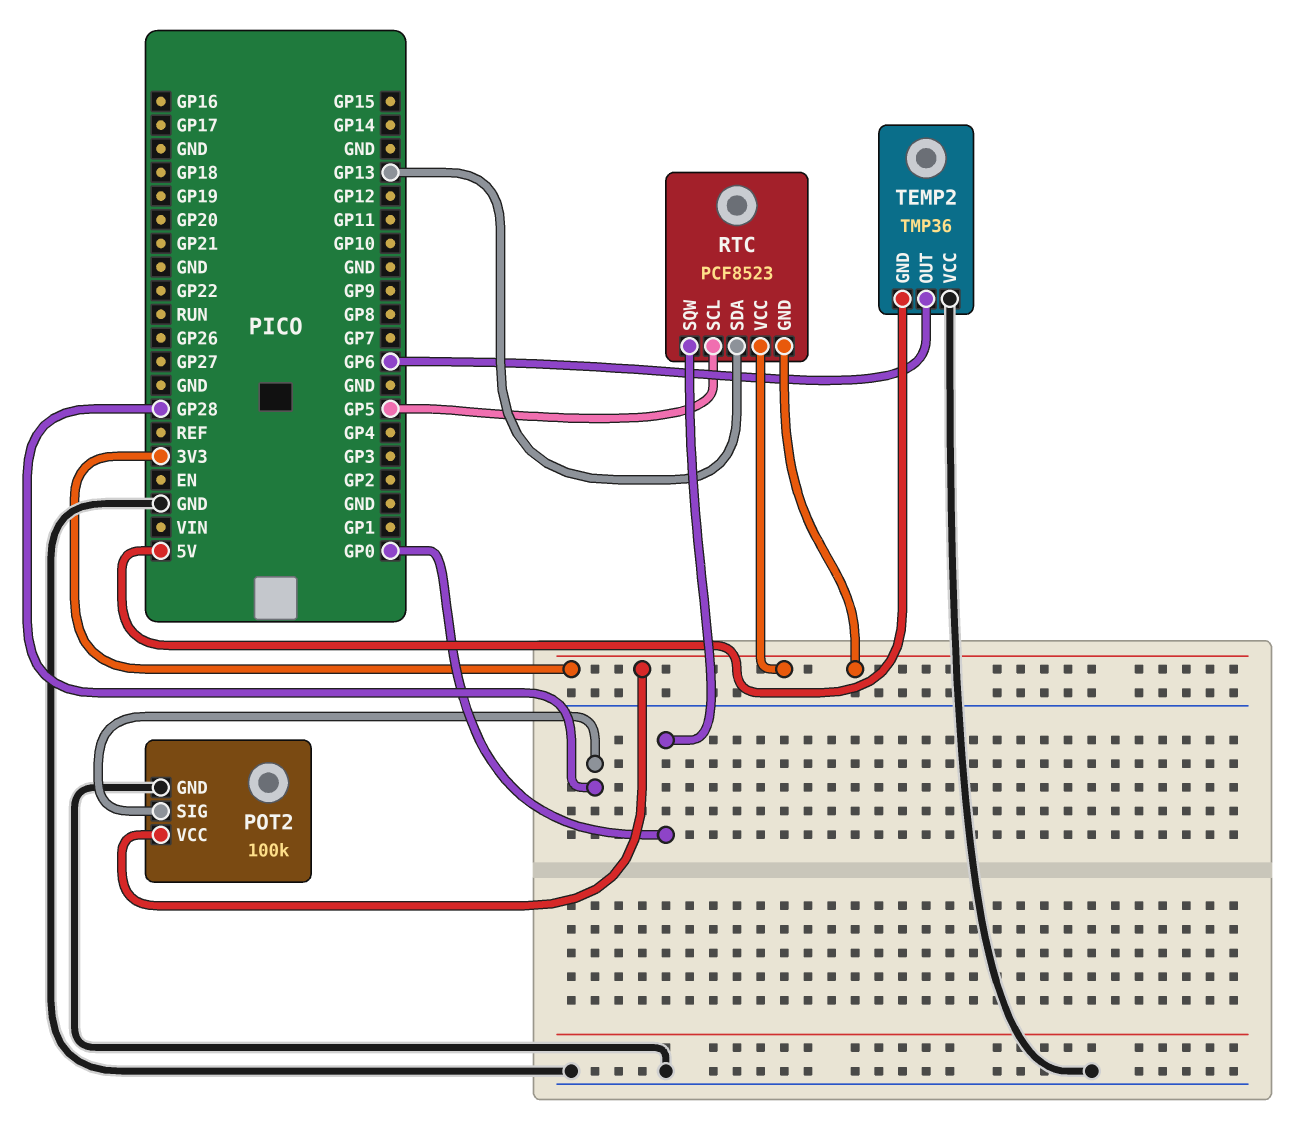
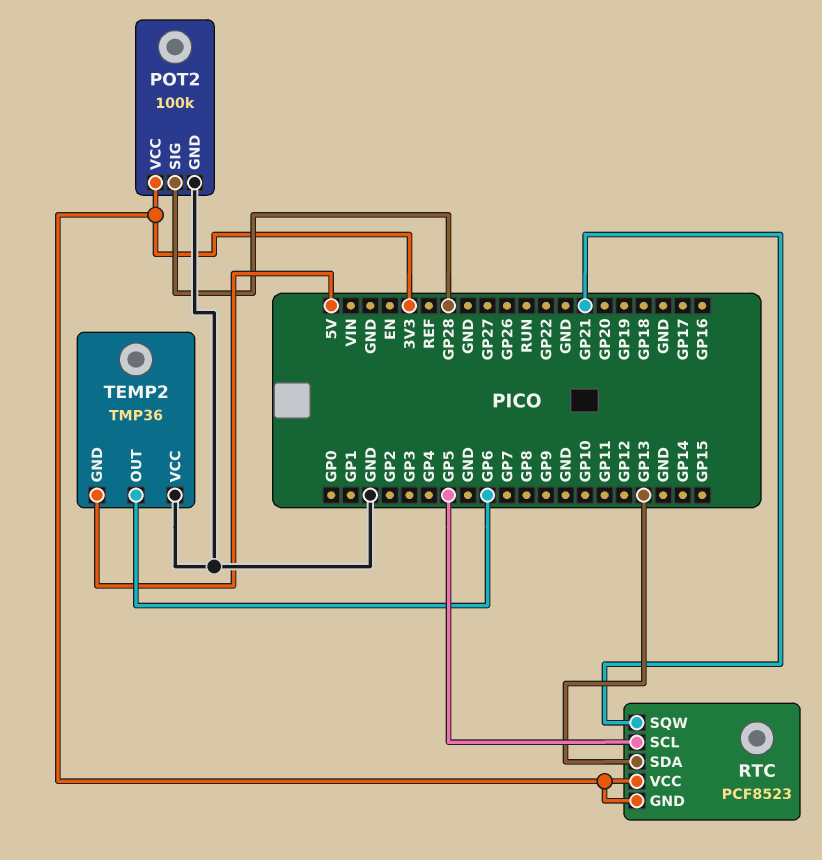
RTC pin SQW: GP0 -> GP21

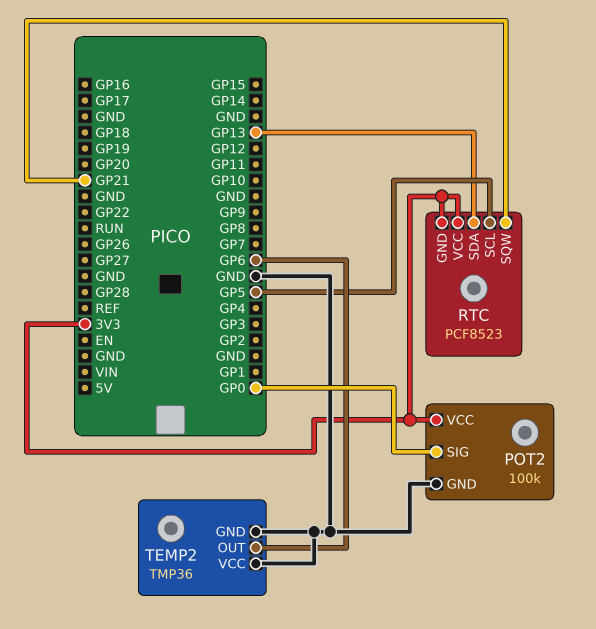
POT2 pin SIG: GP28 -> GP0
TEMP2 pin GND: 5V -> GND

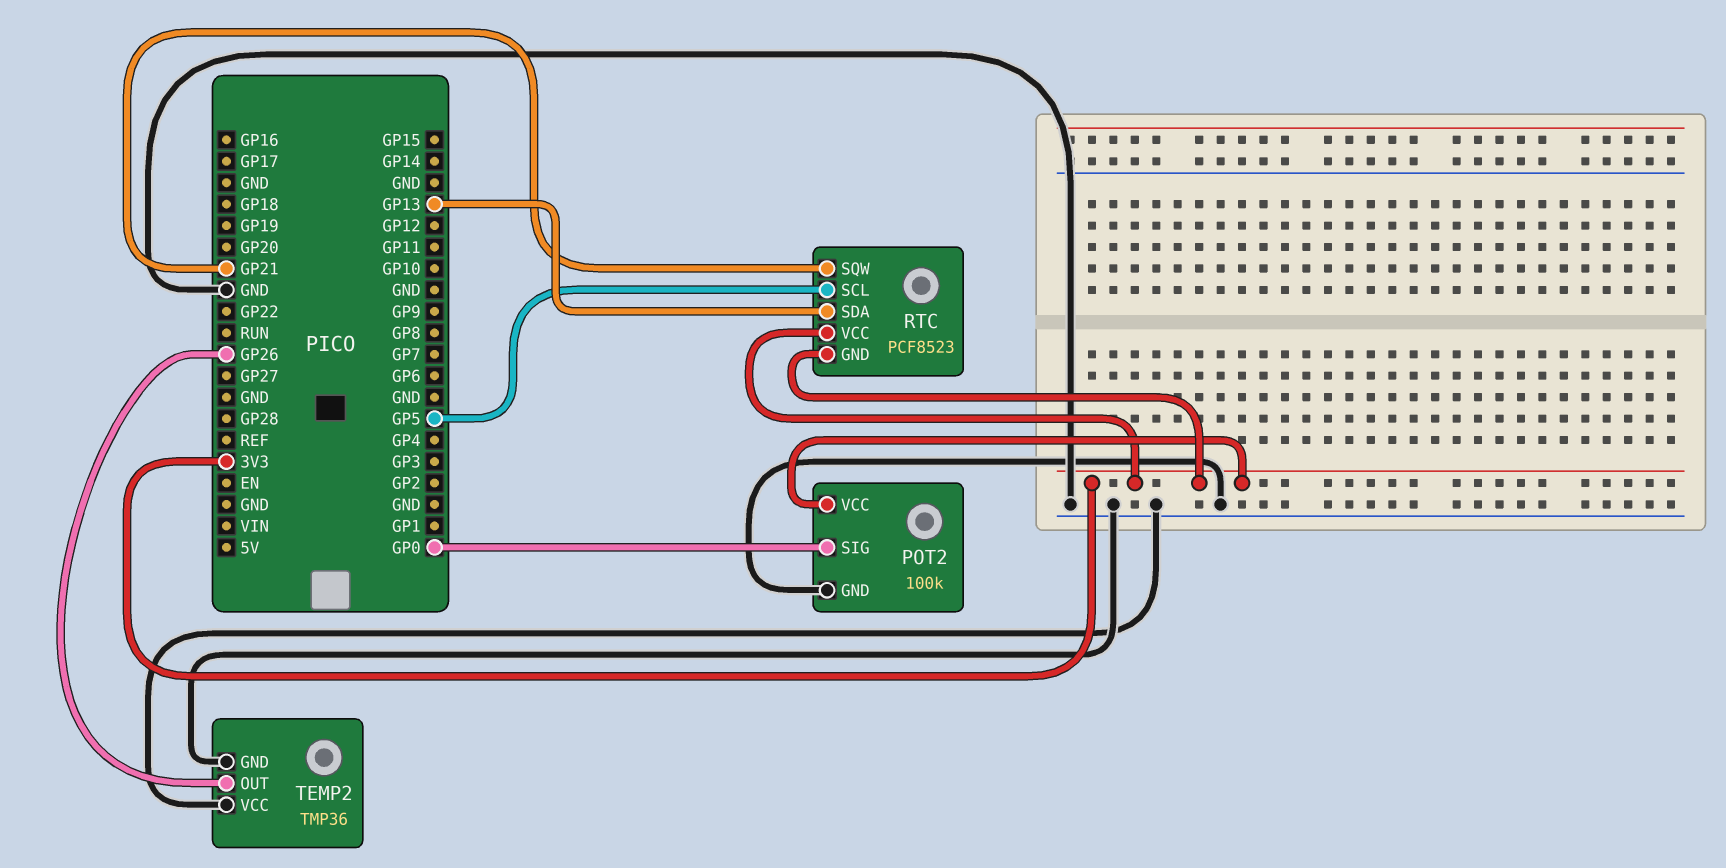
TEMP2 pin OUT: GP6 -> GP26

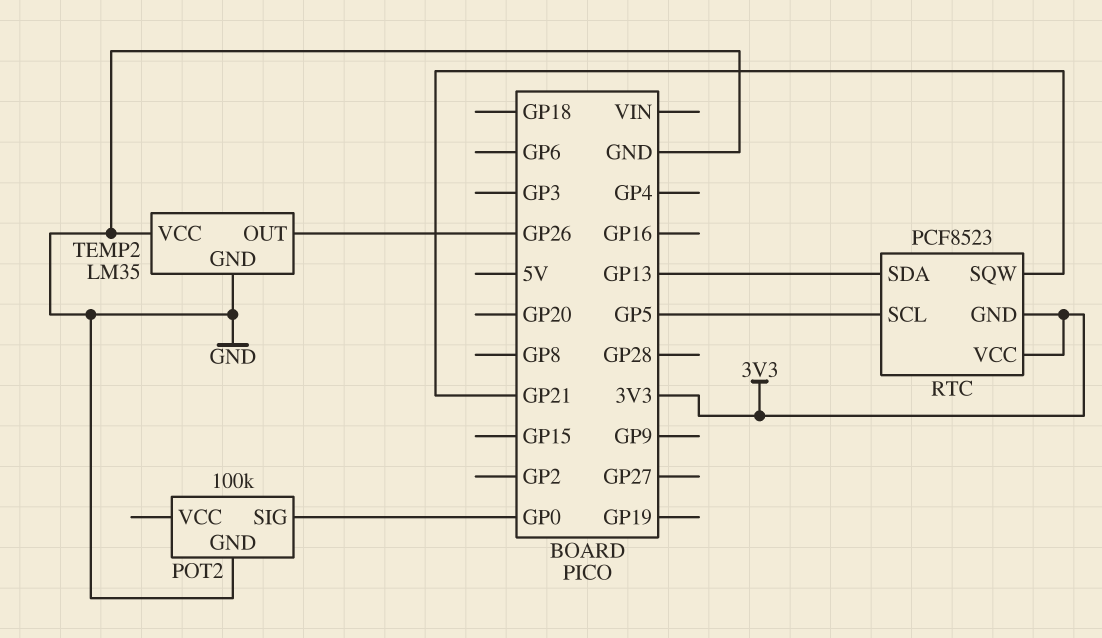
POT2 pin VCC: 3V3 -> none
TEMP2: TMP36 -> LM35

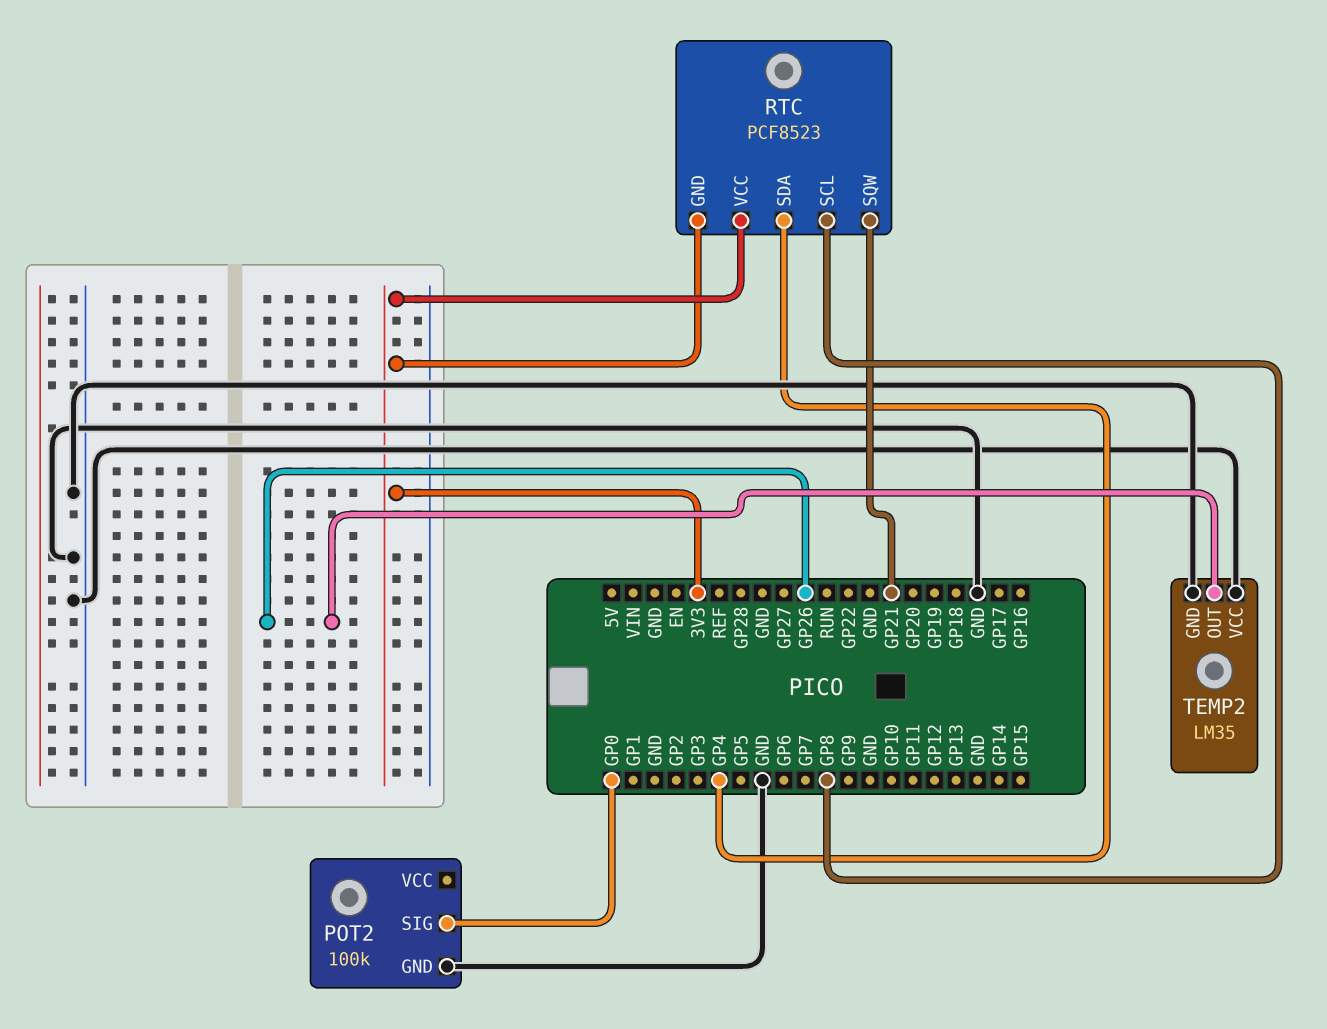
RTC pin SCL: GP5 -> GP8
RTC pin SDA: GP13 -> GP4

